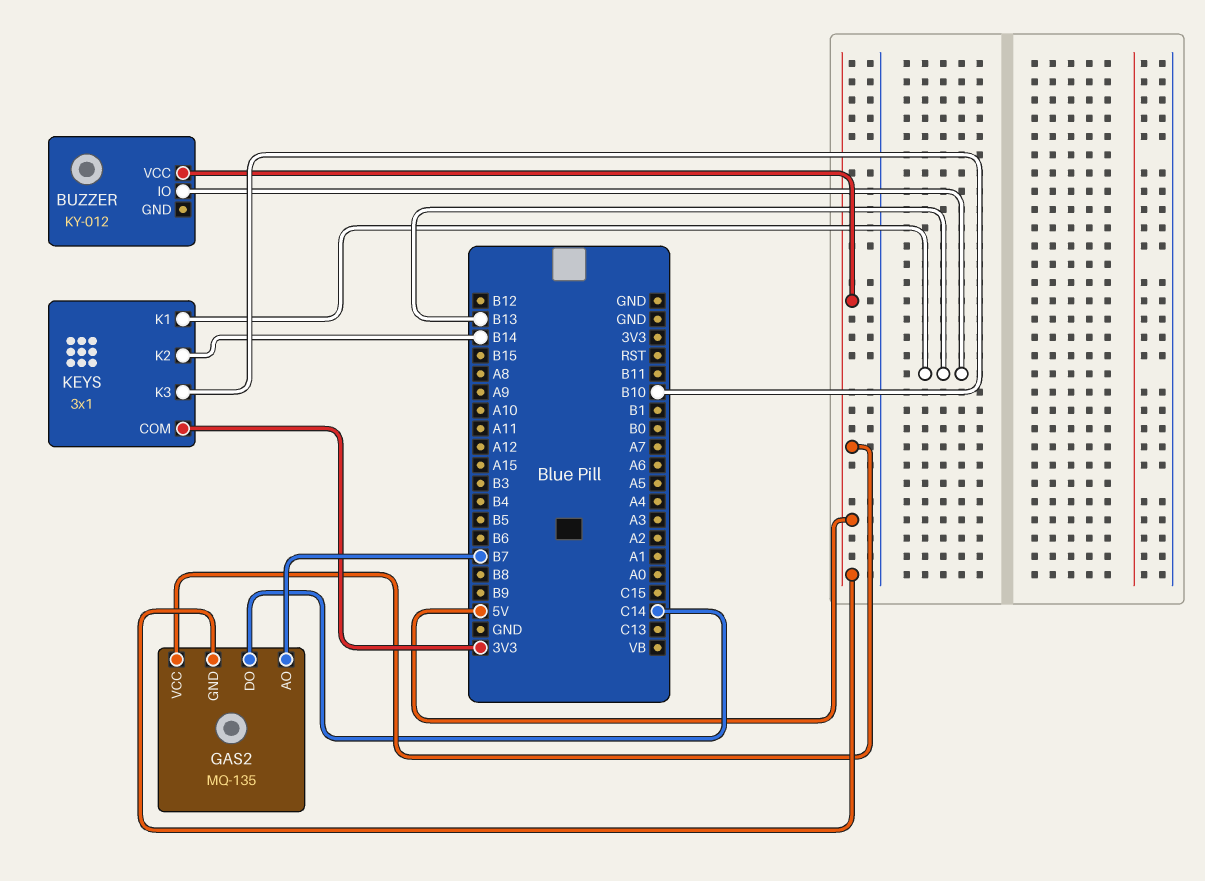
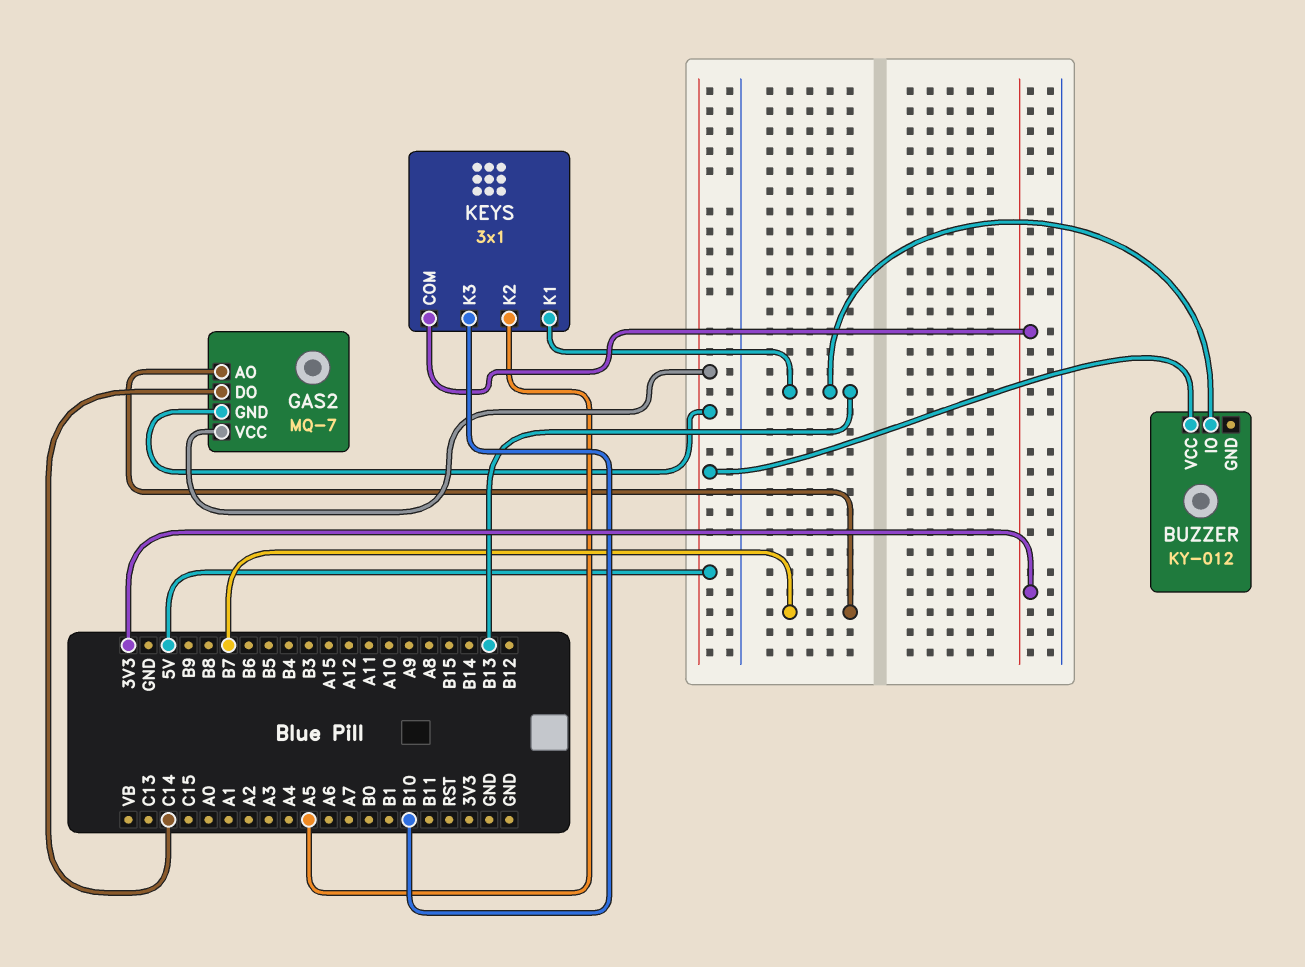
GAS2: MQ-135 -> MQ-7
KEYS pin K2: B14 -> A5

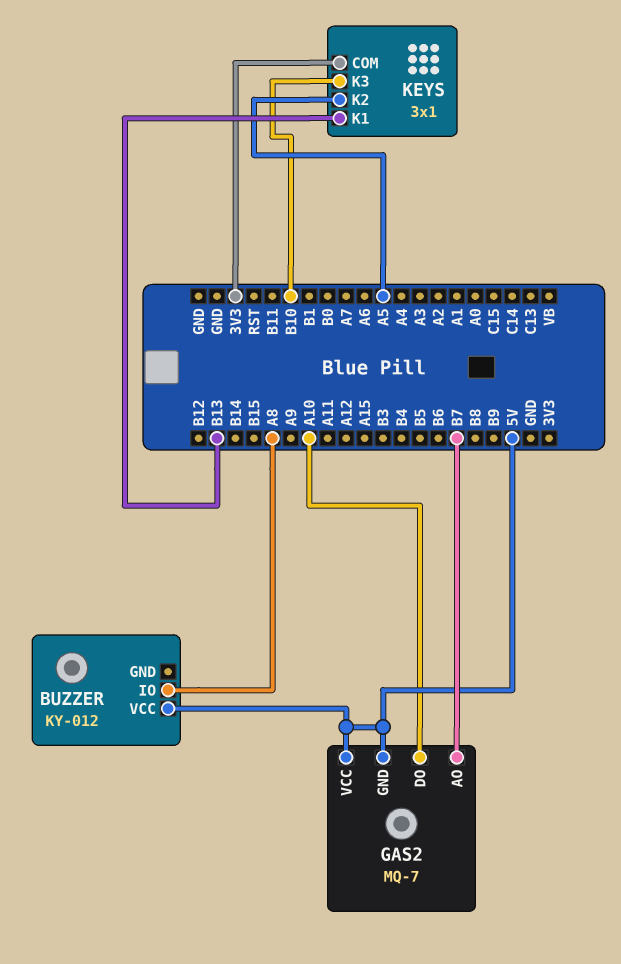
BUZZER pin IO: B13 -> A8
GAS2 pin DO: C14 -> A10

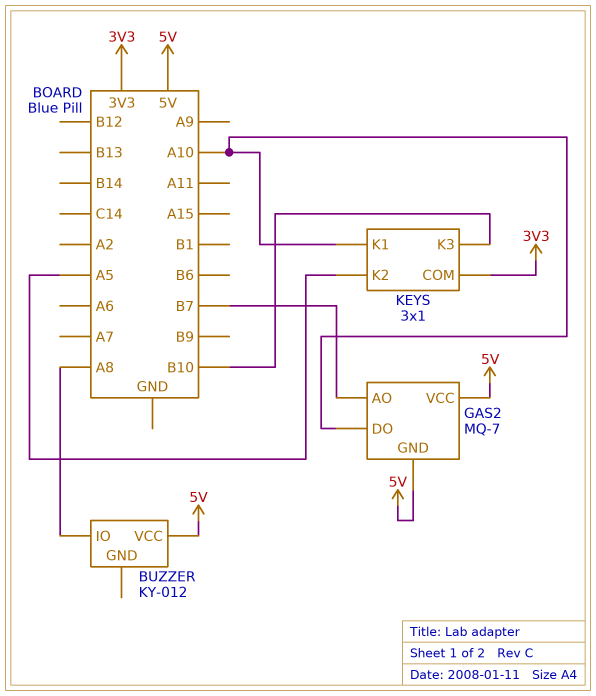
KEYS pin K1: B13 -> A10

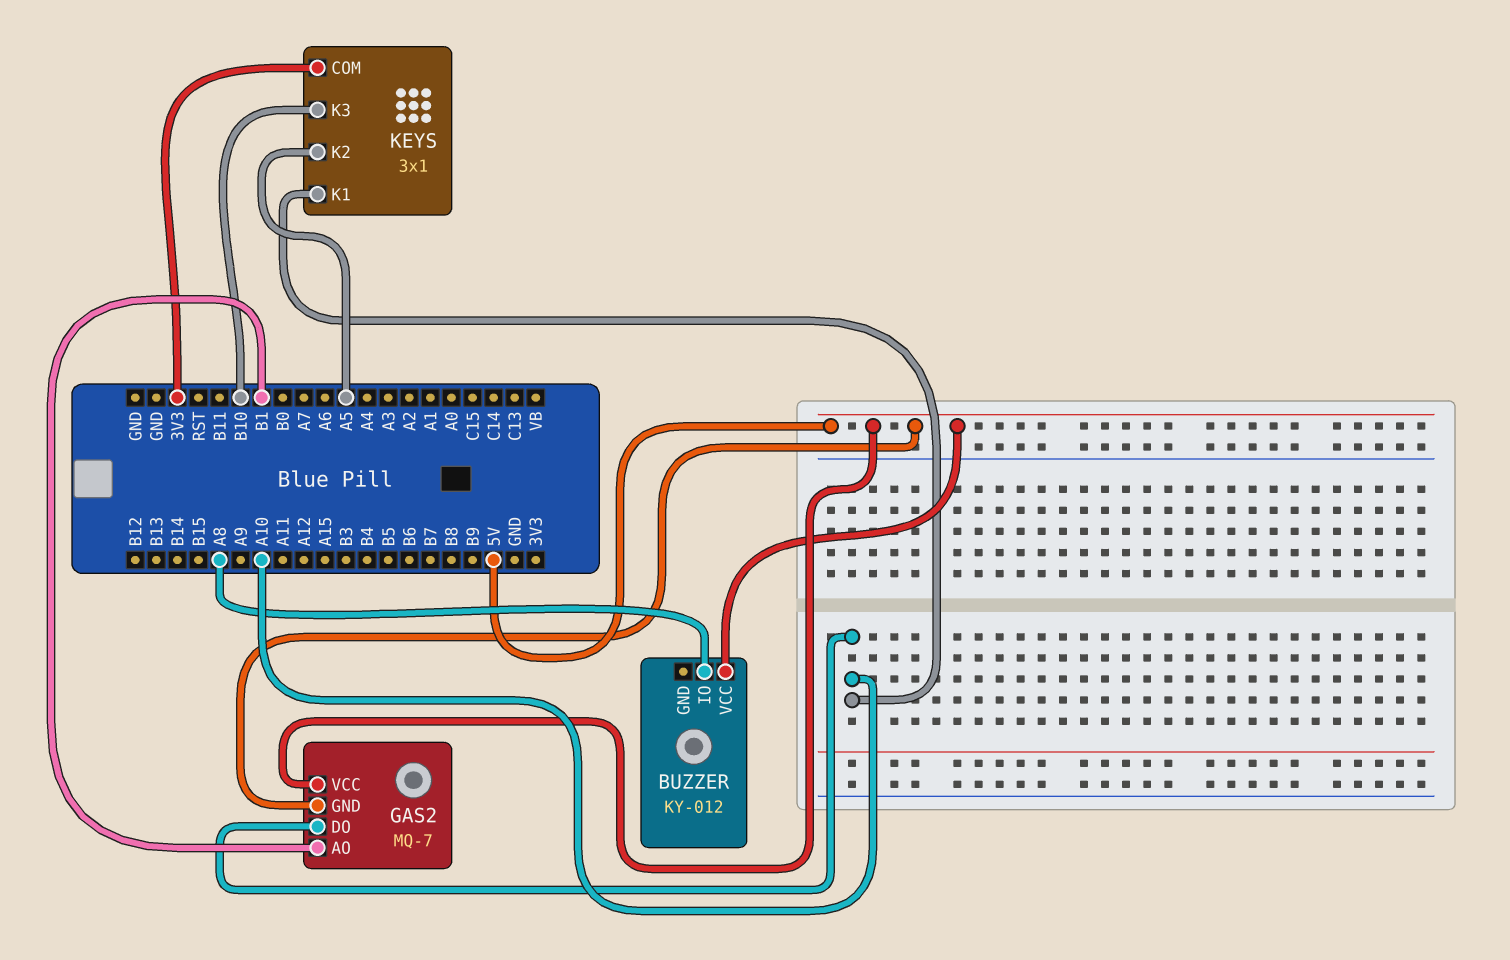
GAS2 pin AO: B7 -> B1

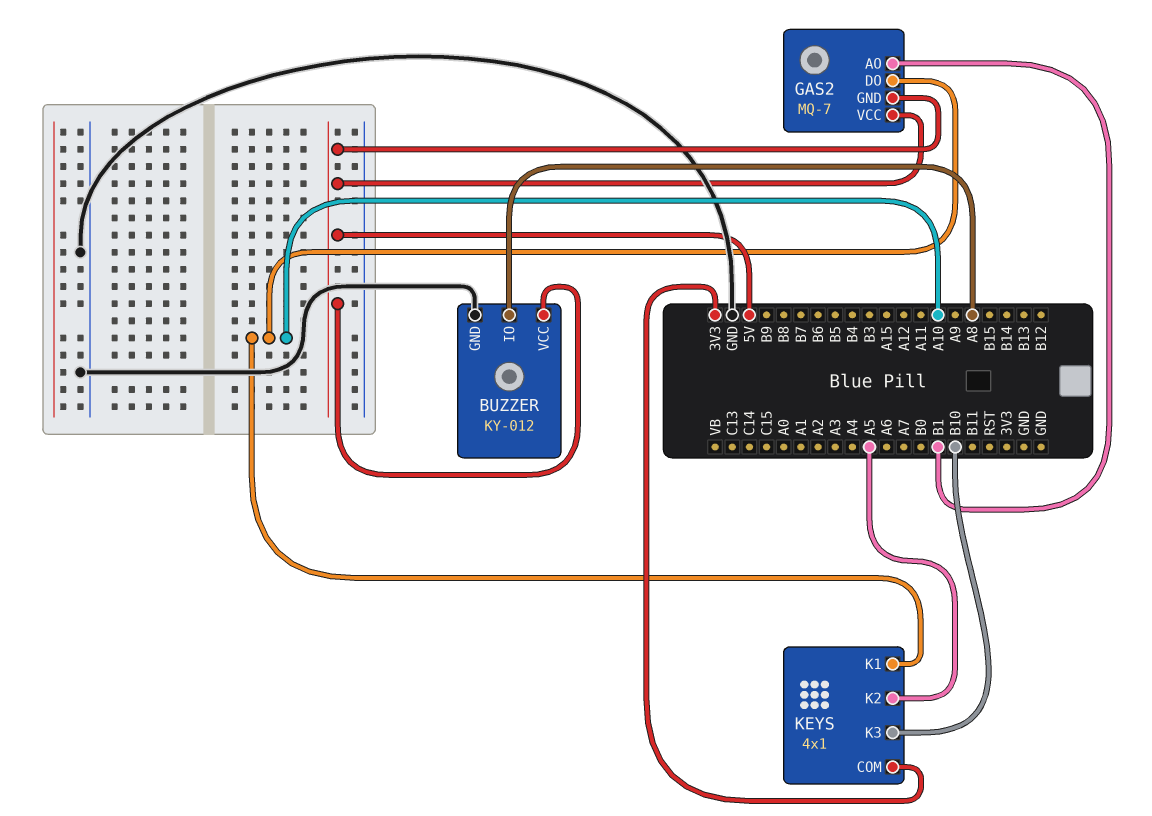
BUZZER pin GND: none -> GND
KEYS: 3x1 -> 4x1

